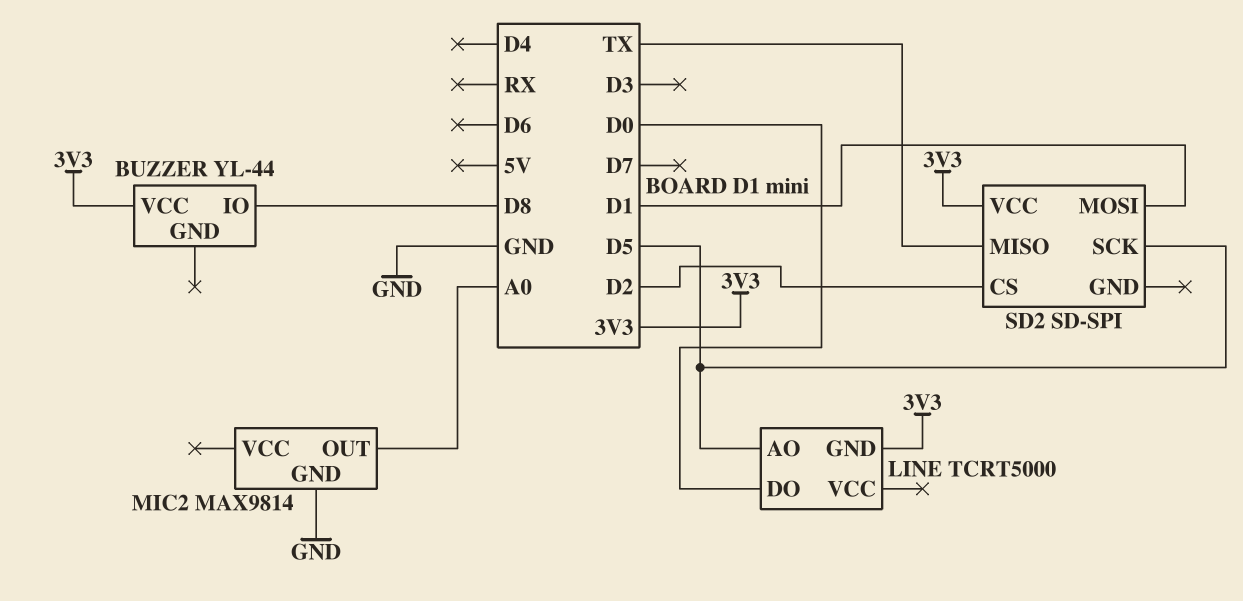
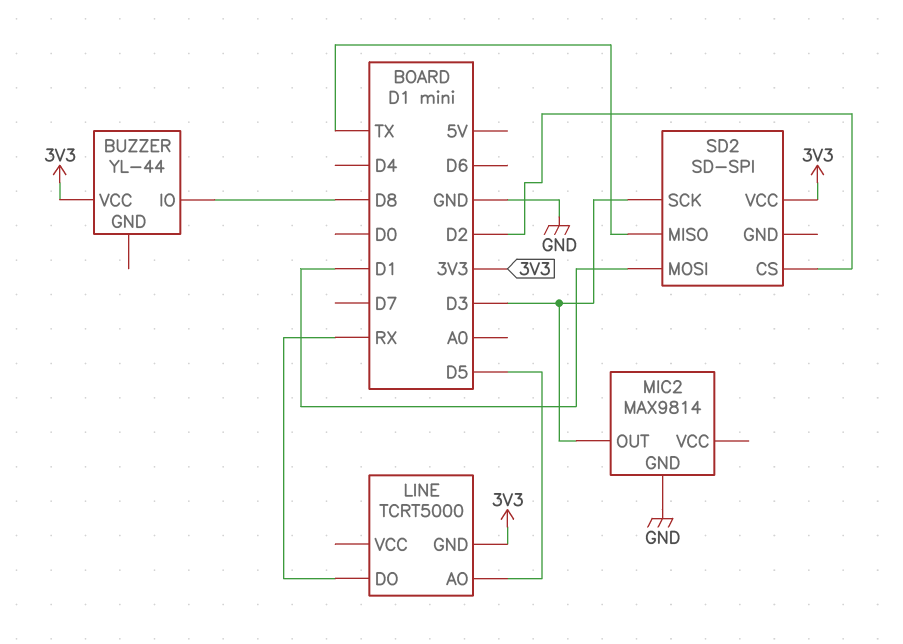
LINE pin DO: D0 -> RX
MIC2 pin OUT: A0 -> D3
SD2 pin SCK: D5 -> D3

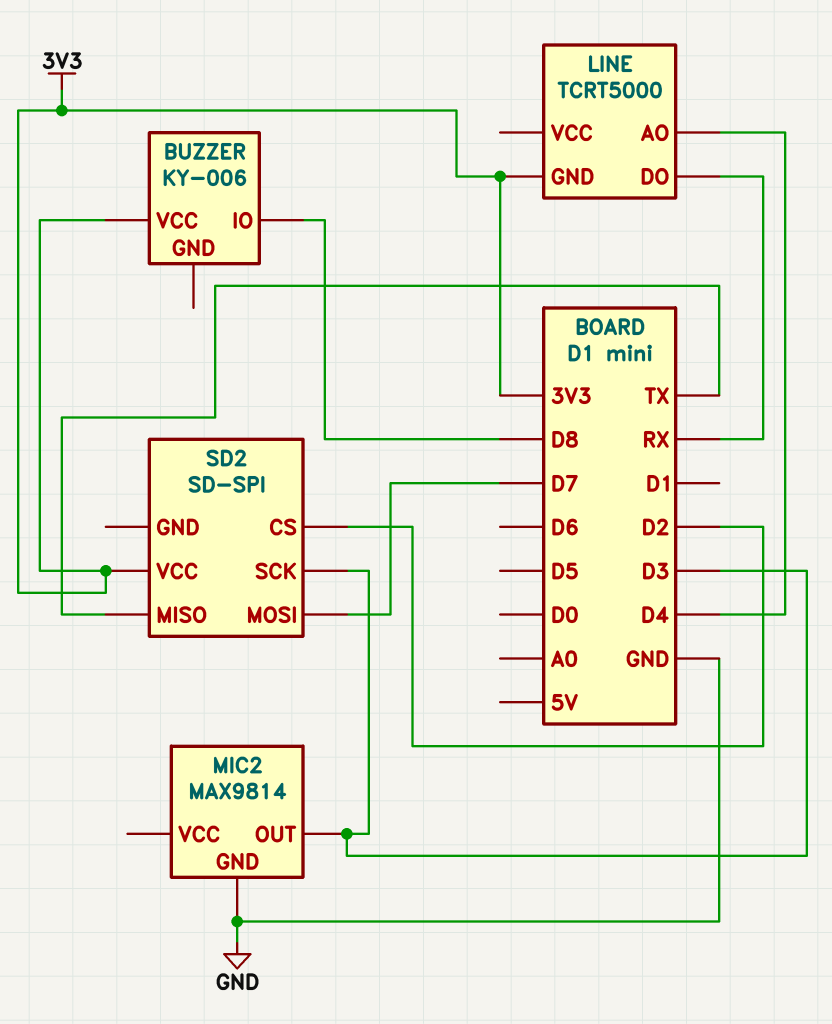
BUZZER: YL-44 -> KY-006
LINE pin AO: D5 -> D4
SD2 pin MOSI: D1 -> D7

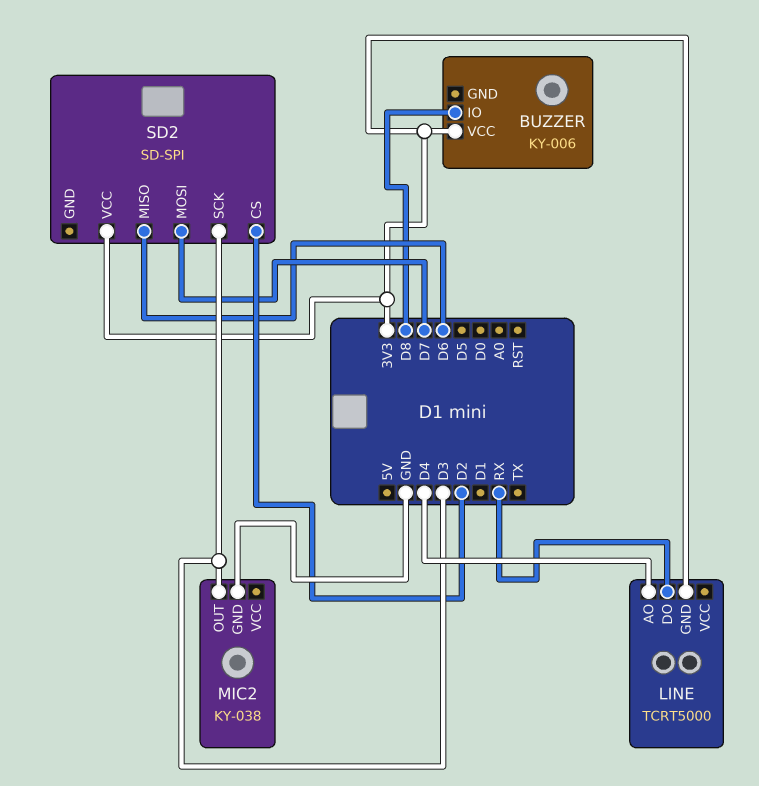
MIC2: MAX9814 -> KY-038
SD2 pin MISO: TX -> D6

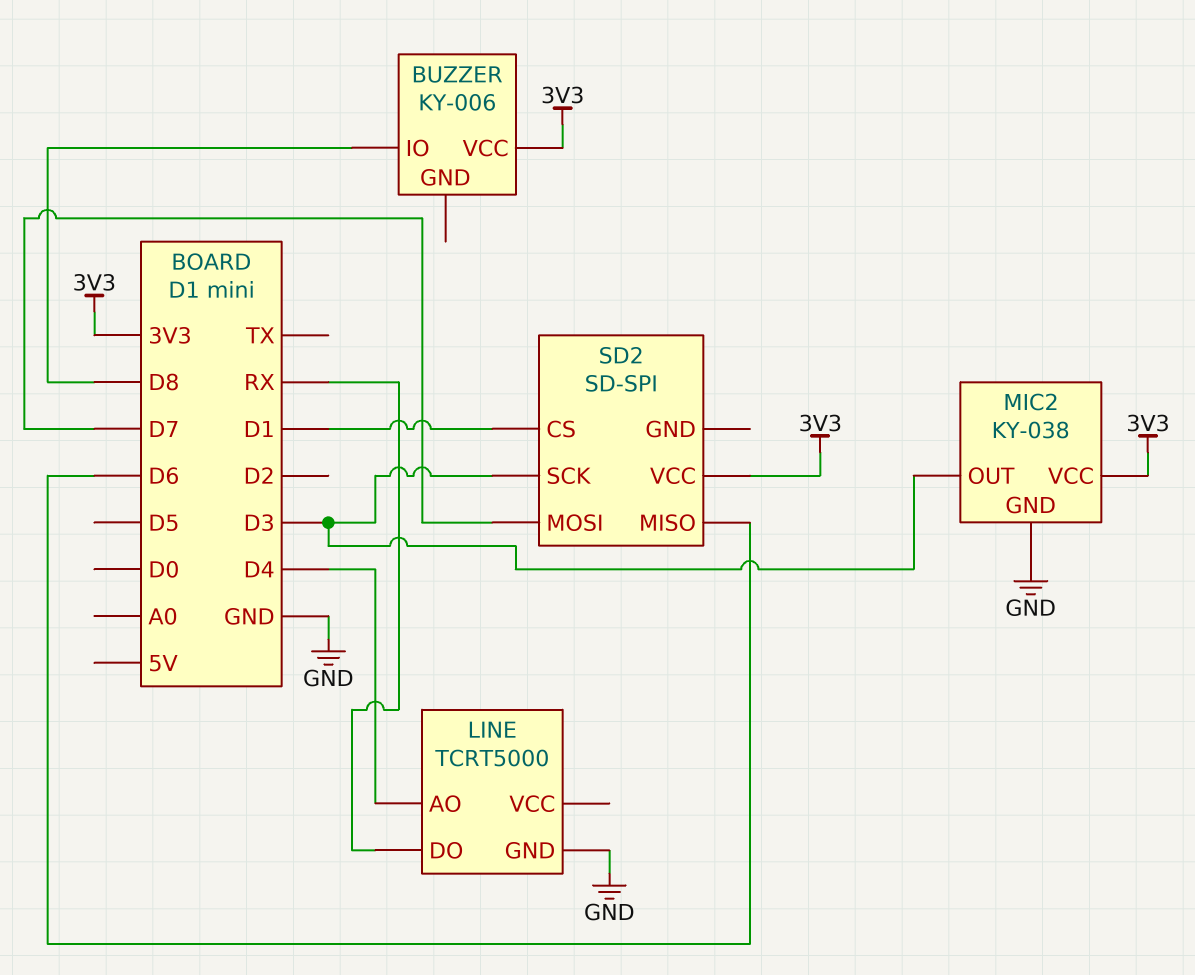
LINE pin GND: 3V3 -> GND
MIC2 pin VCC: none -> 3V3
SD2 pin CS: D2 -> D1

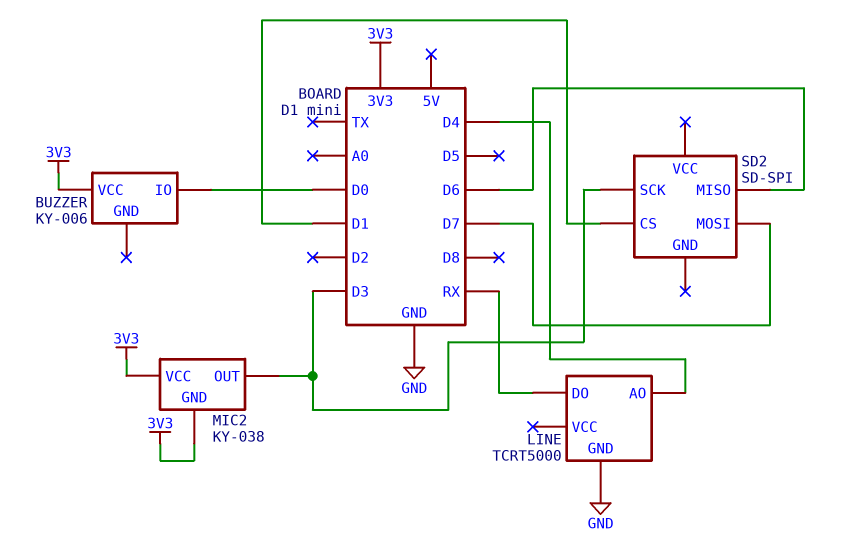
BUZZER pin IO: D8 -> D0
MIC2 pin GND: GND -> 3V3
SD2 pin VCC: 3V3 -> none

